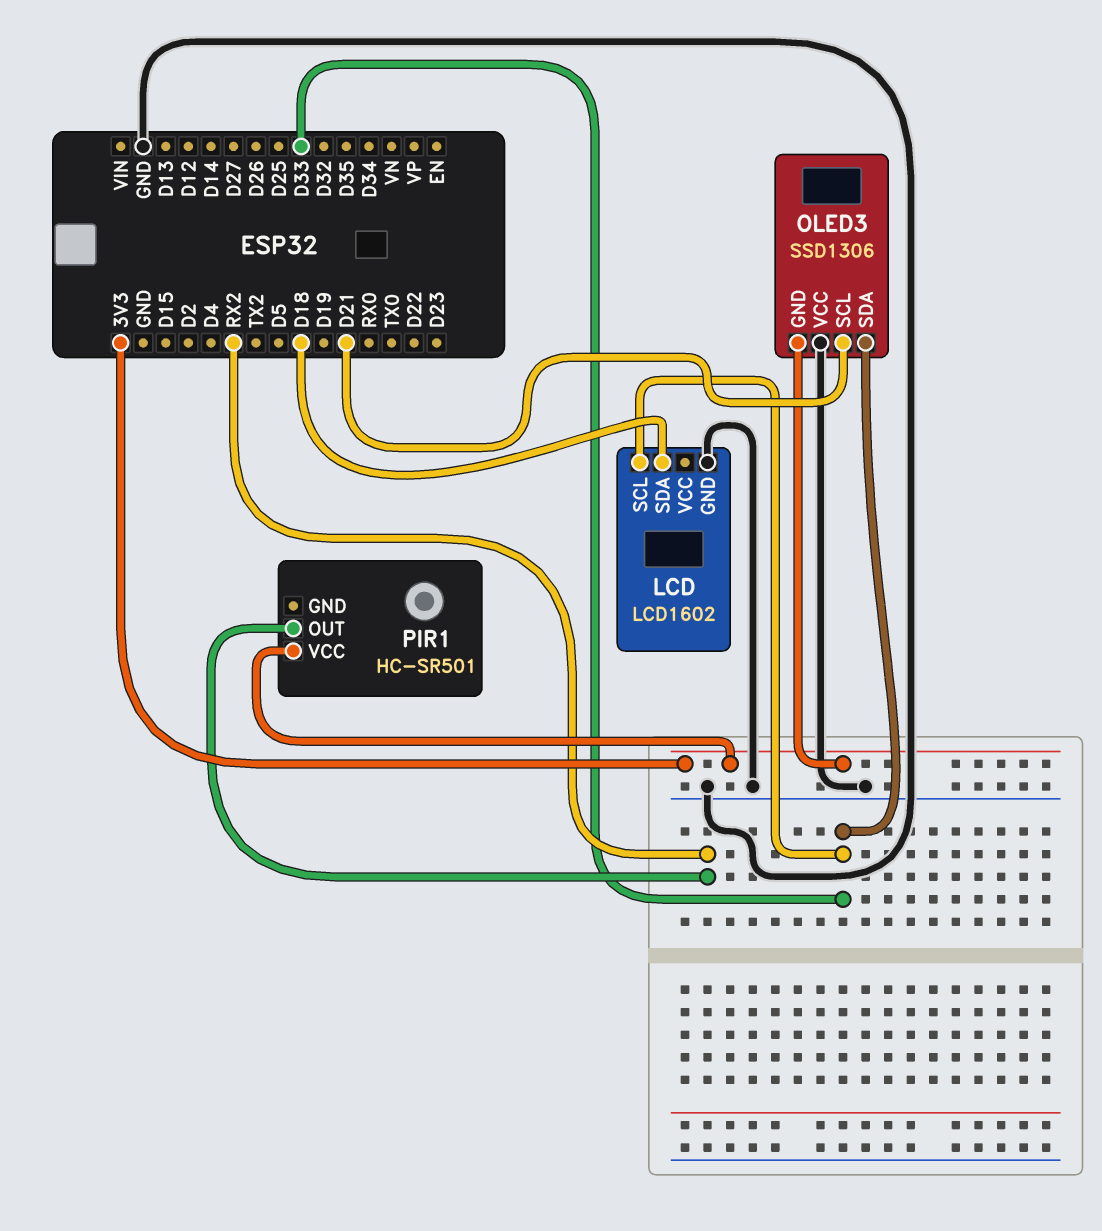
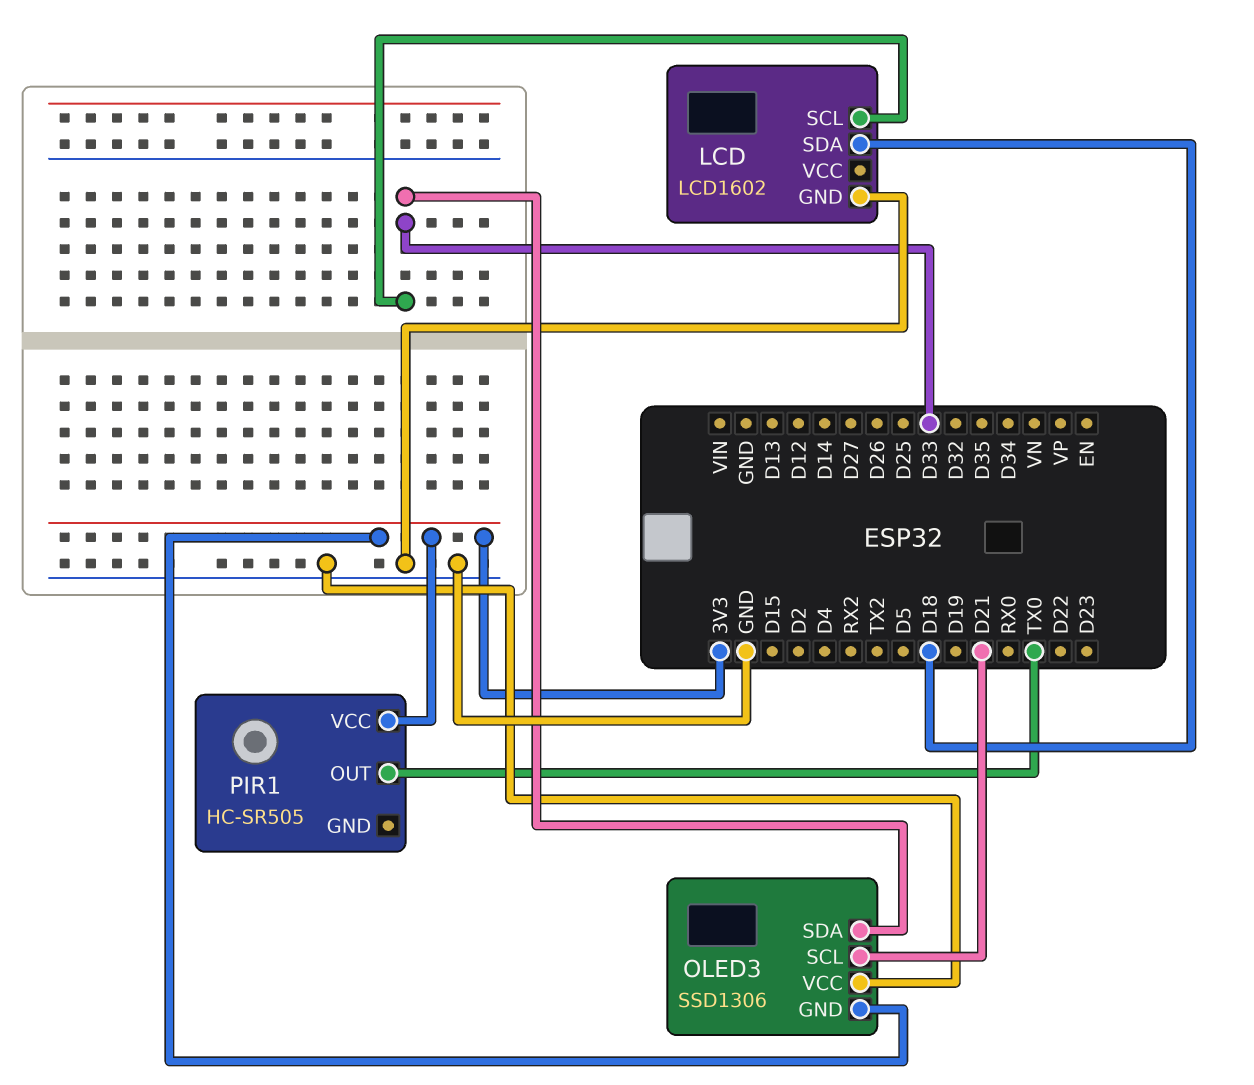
PIR1: HC-SR501 -> HC-SR505
PIR1 pin OUT: RX2 -> TX0

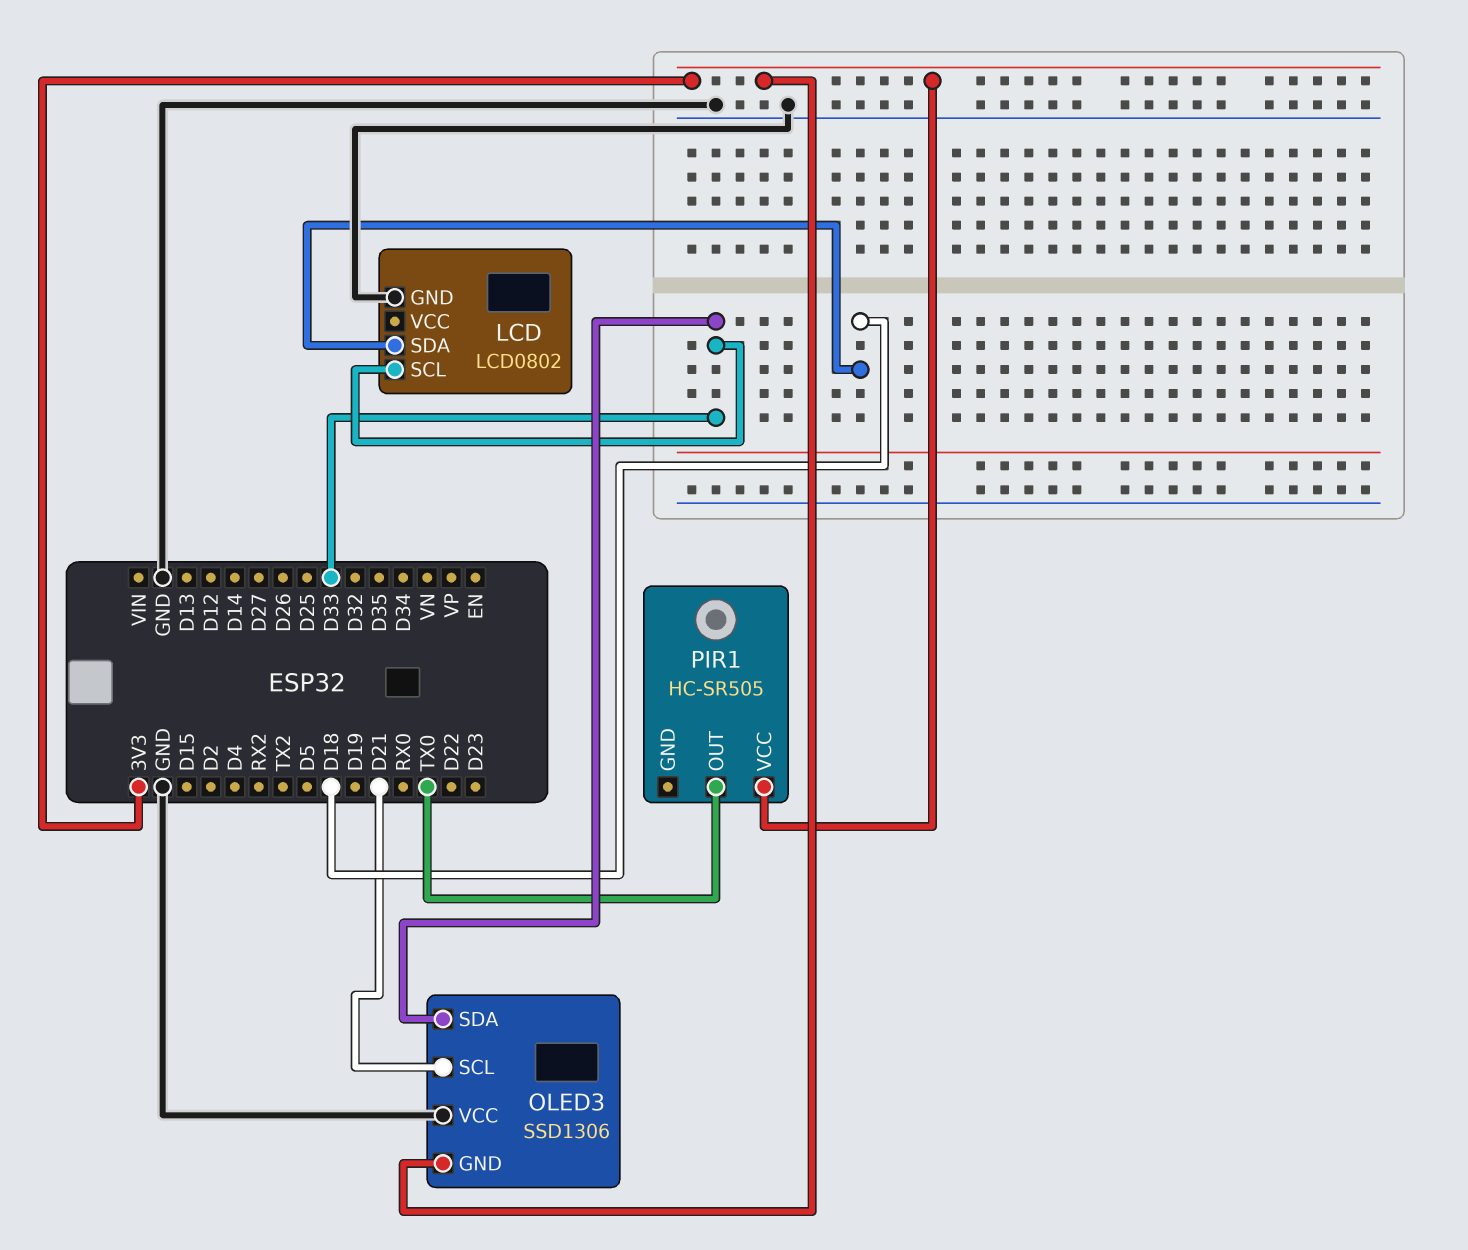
LCD: LCD1602 -> LCD0802

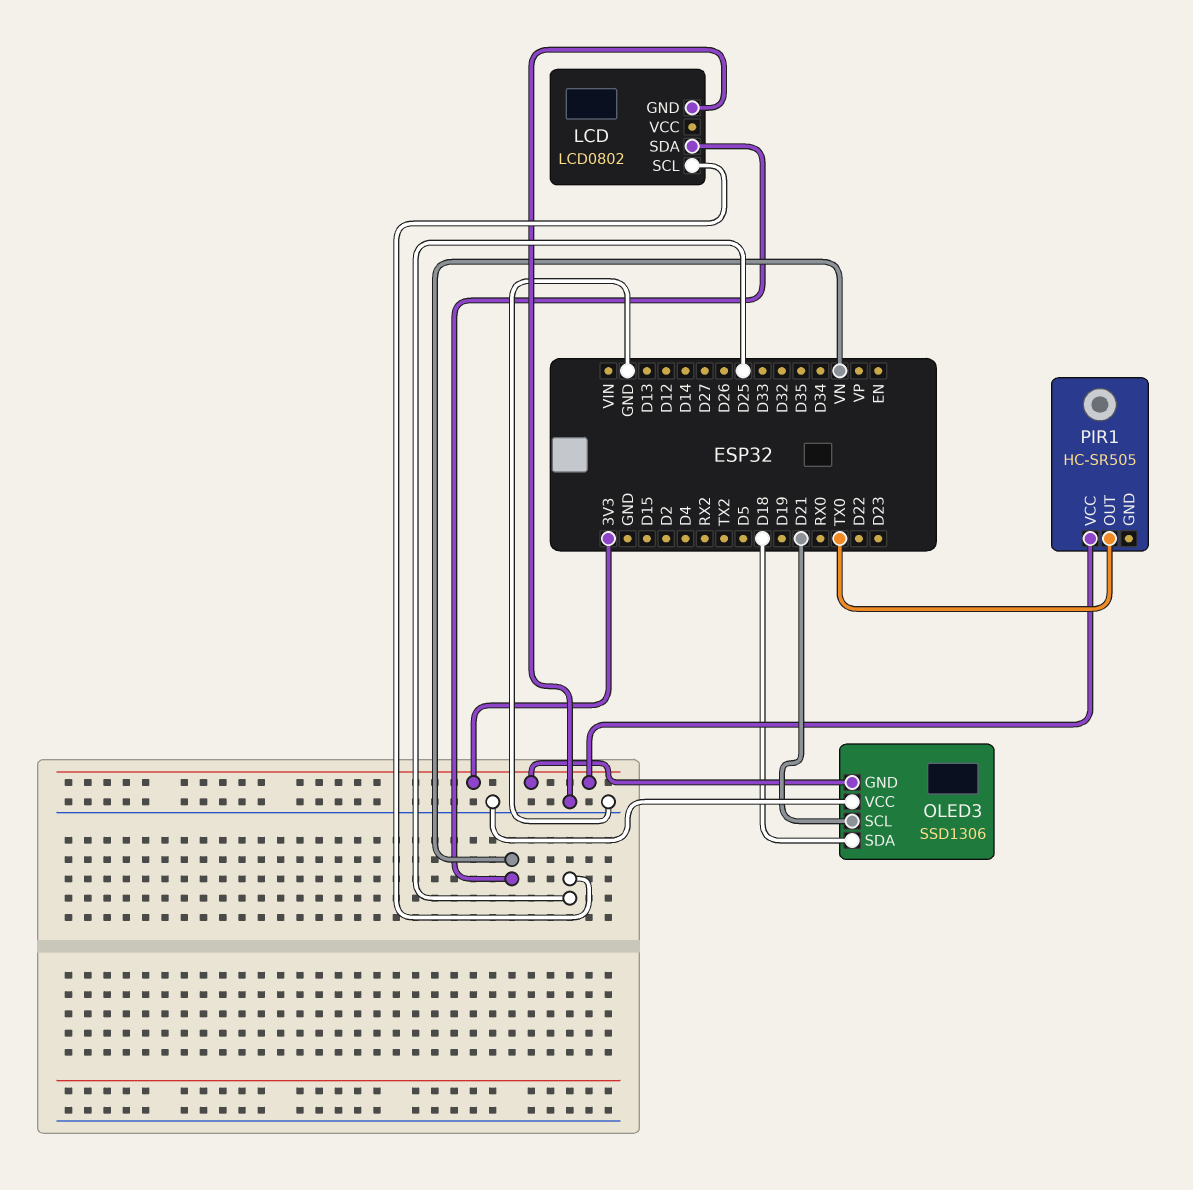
LCD pin SCL: D33 -> D25
LCD pin SDA: D18 -> VN
OLED3 pin SDA: D33 -> D18

